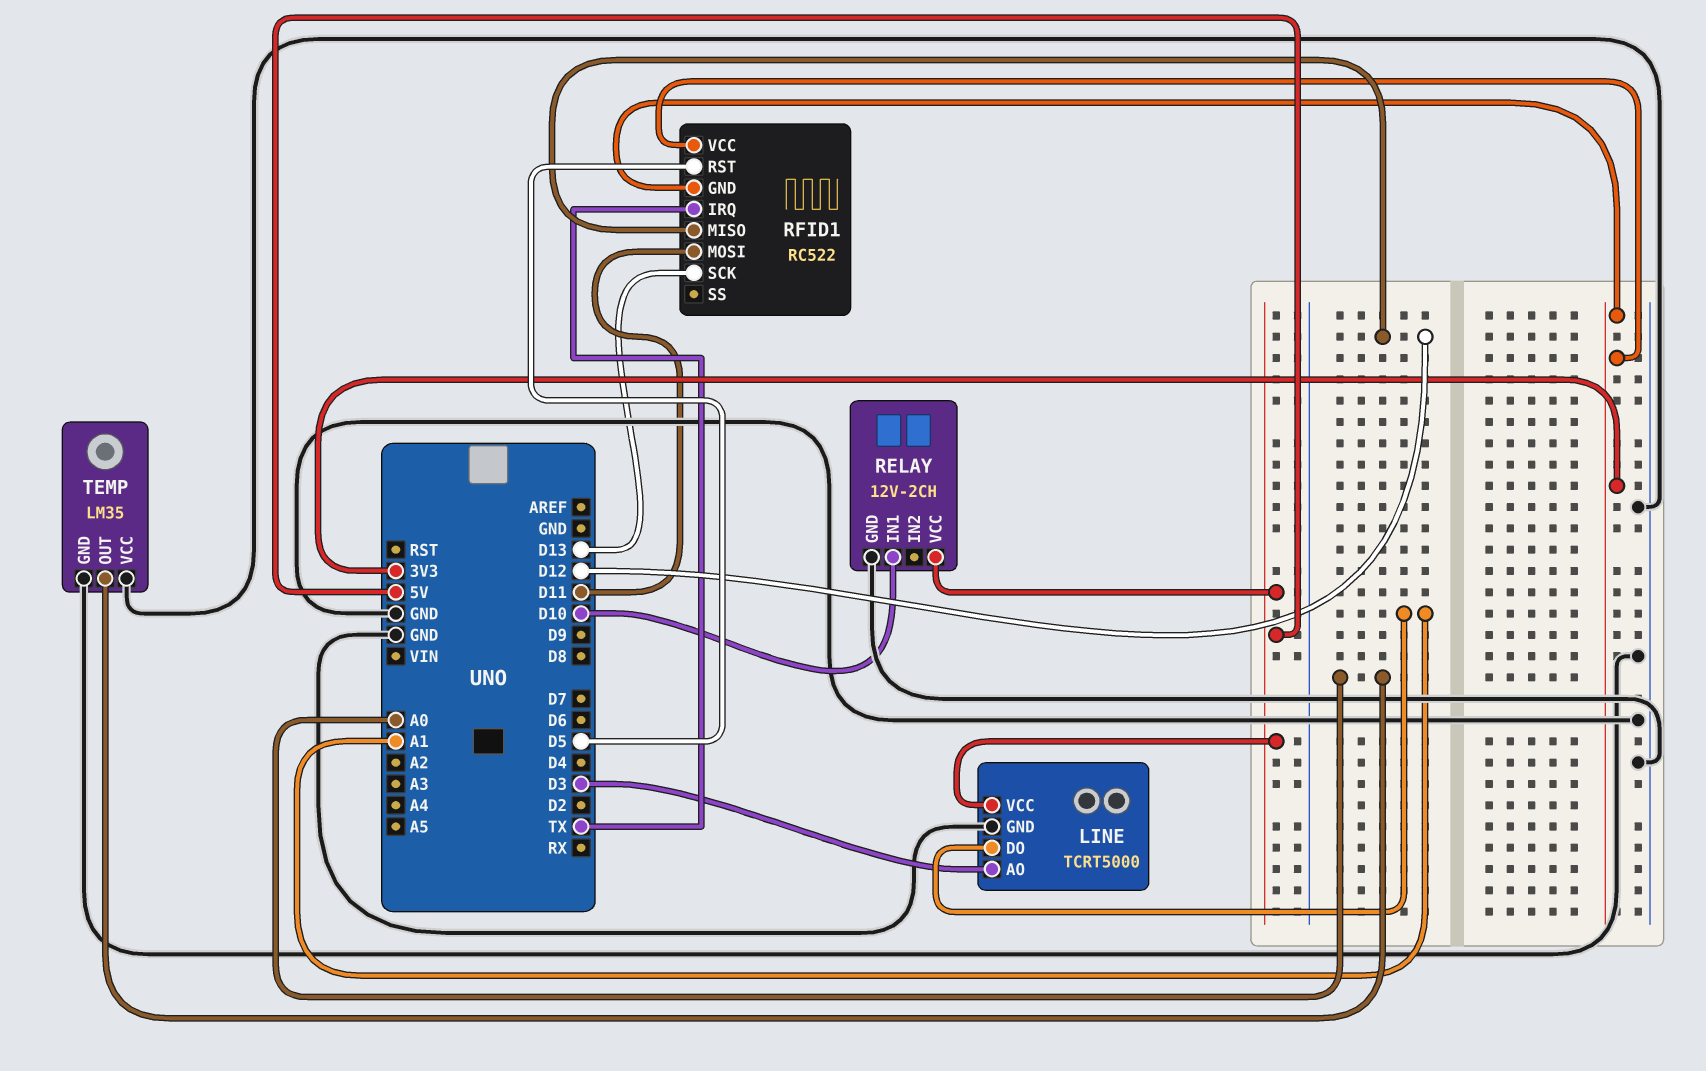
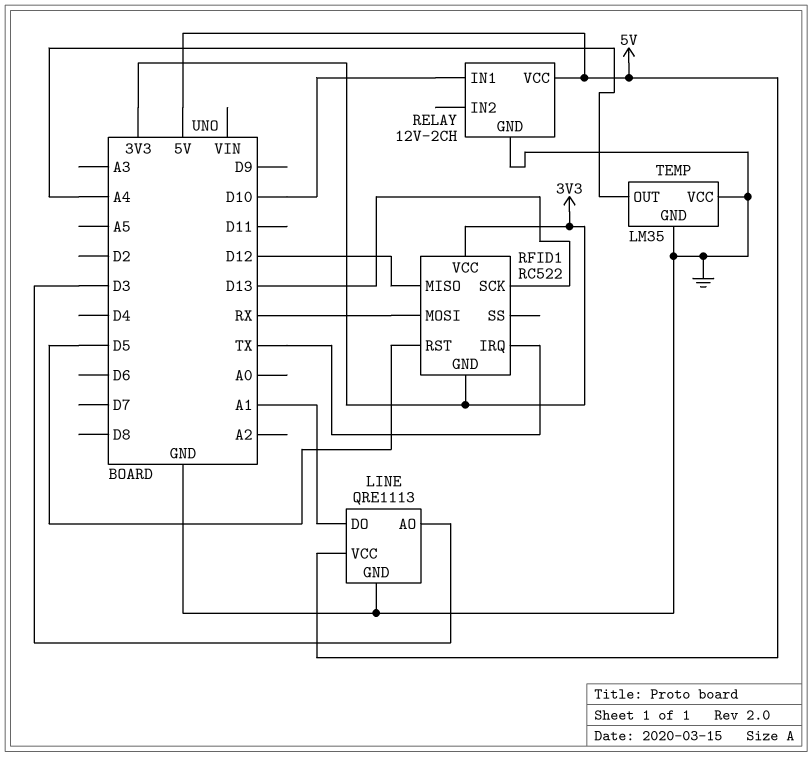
LINE: TCRT5000 -> QRE1113
RFID1 pin MOSI: D11 -> RX
TEMP pin OUT: A0 -> A4

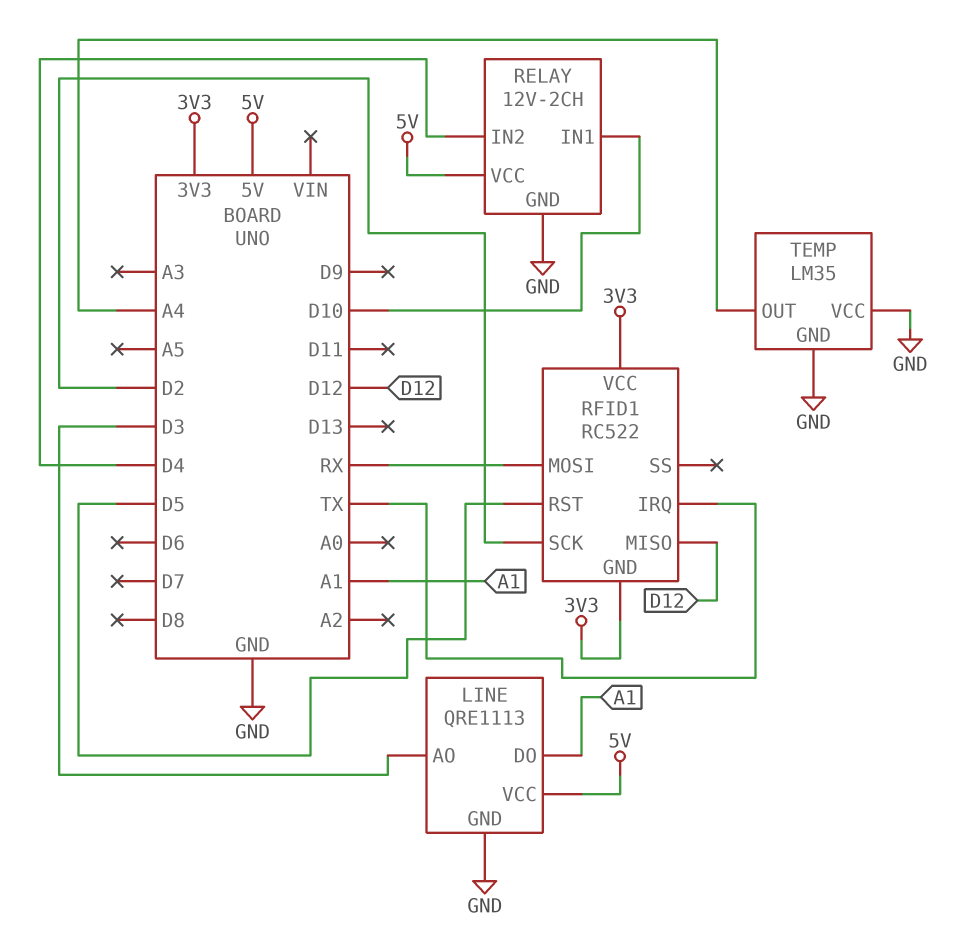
RELAY pin IN2: none -> D4
RFID1 pin SCK: D13 -> D2

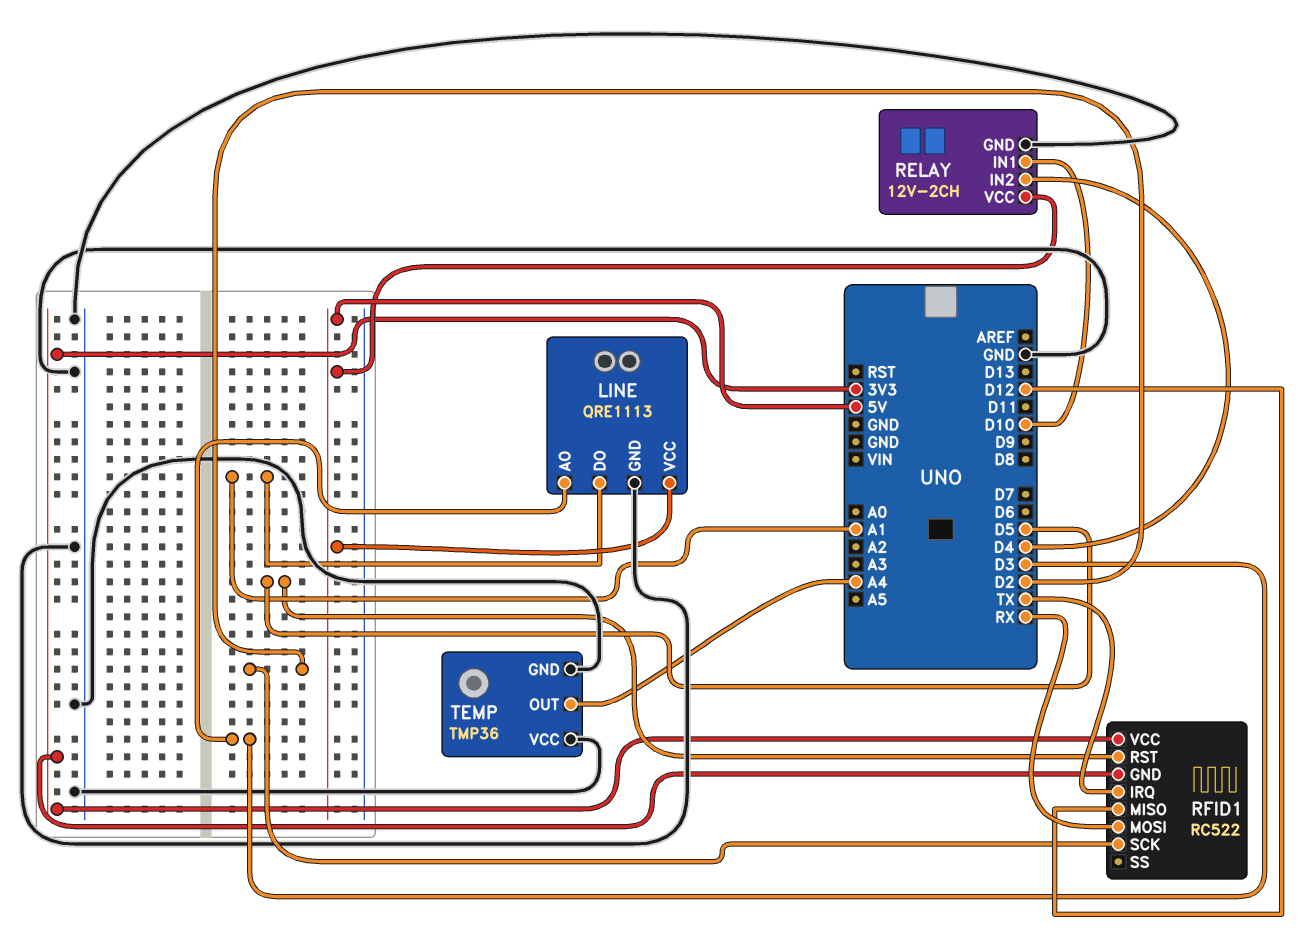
TEMP: LM35 -> TMP36

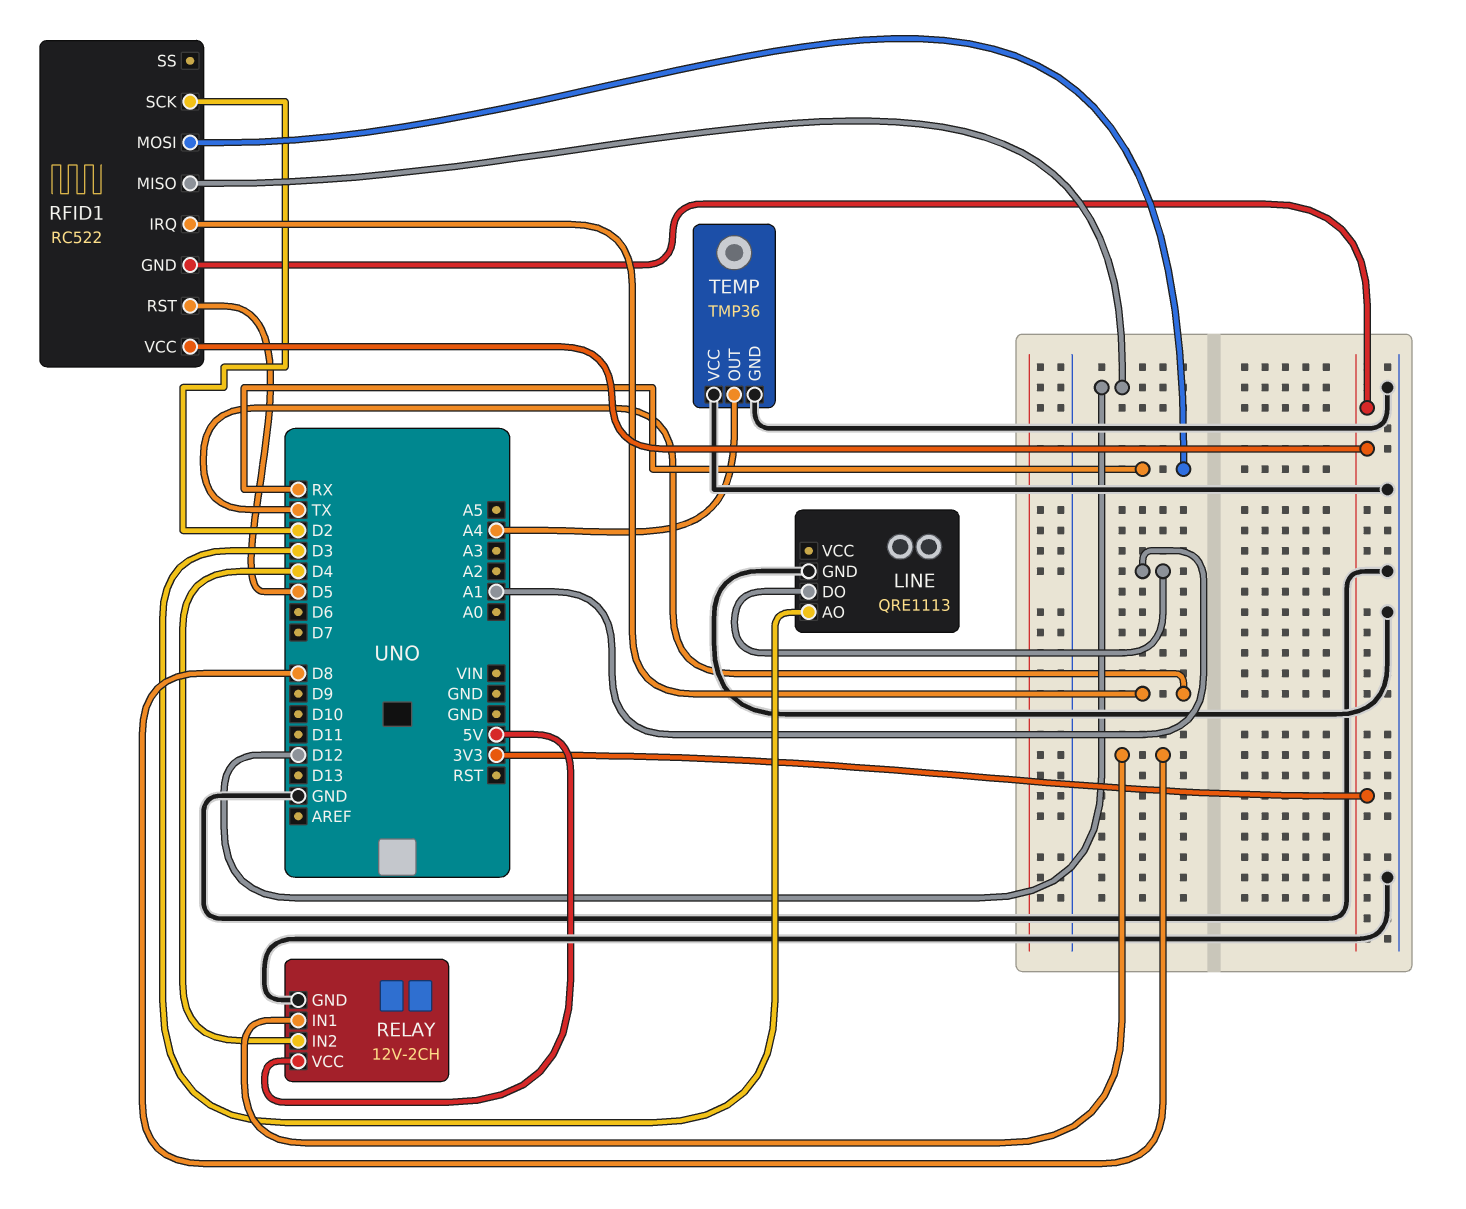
LINE pin VCC: 5V -> none
RELAY pin IN1: D10 -> D8

